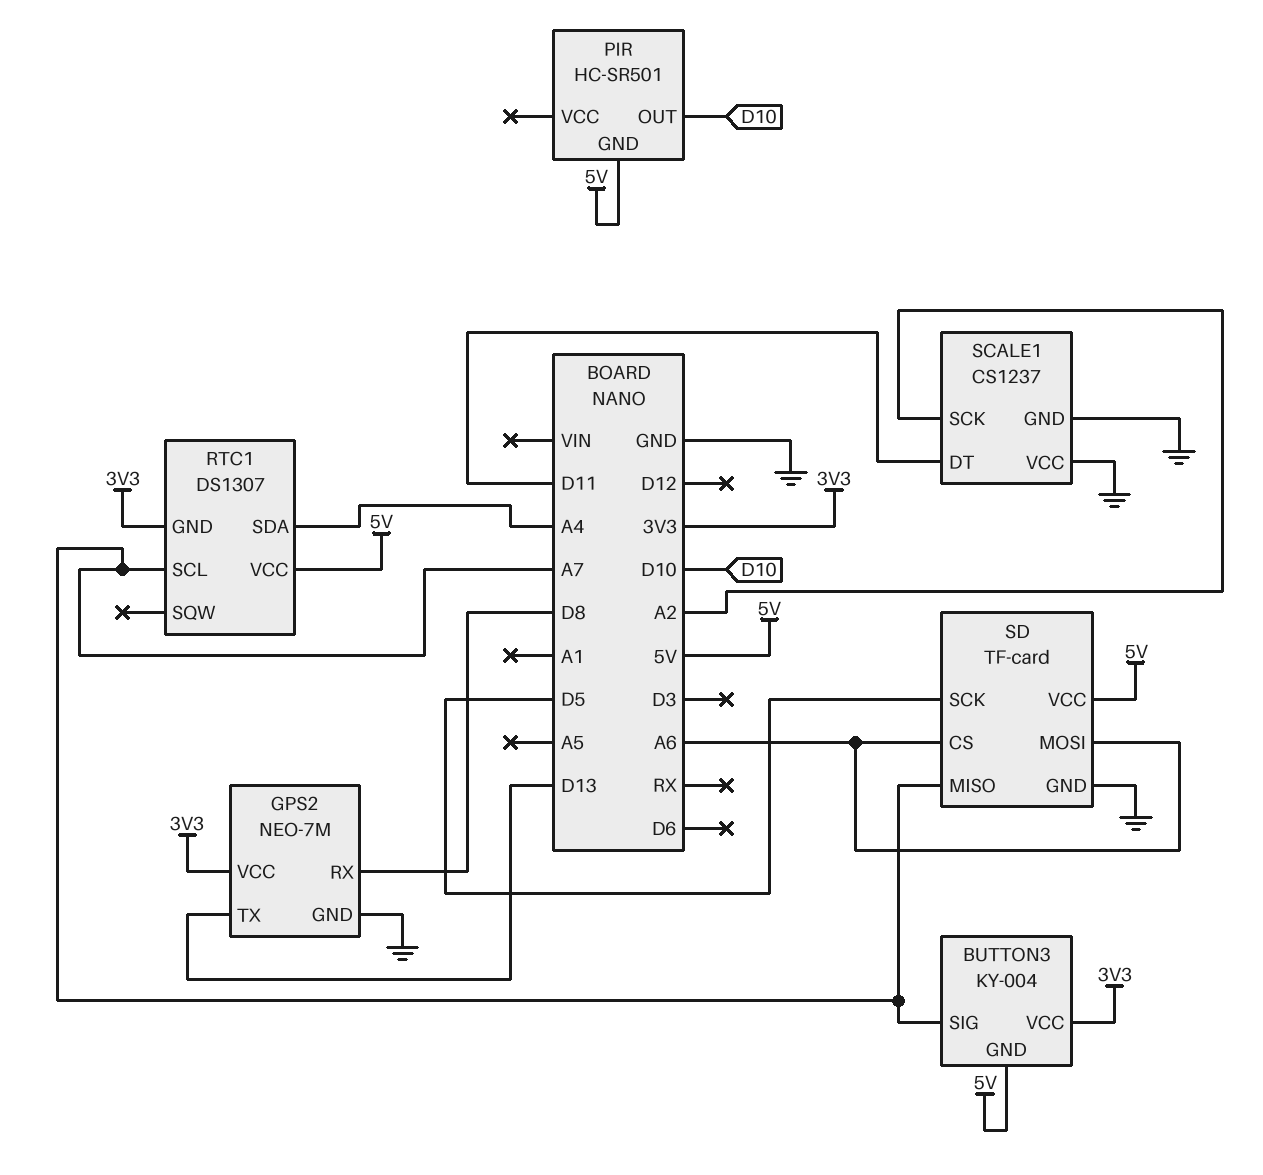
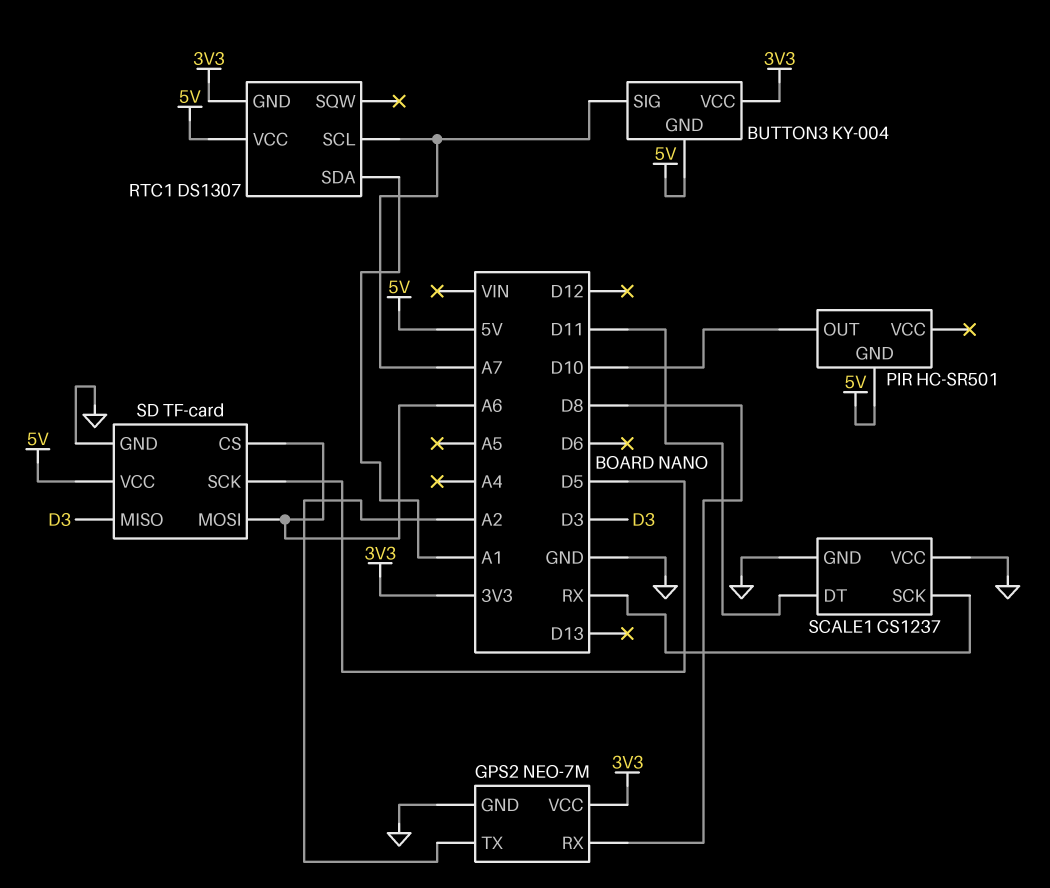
GPS2 pin TX: D13 -> A2
RTC1 pin SDA: A4 -> A1
SCALE1 pin SCK: A2 -> RX
SD pin MISO: A7 -> D3

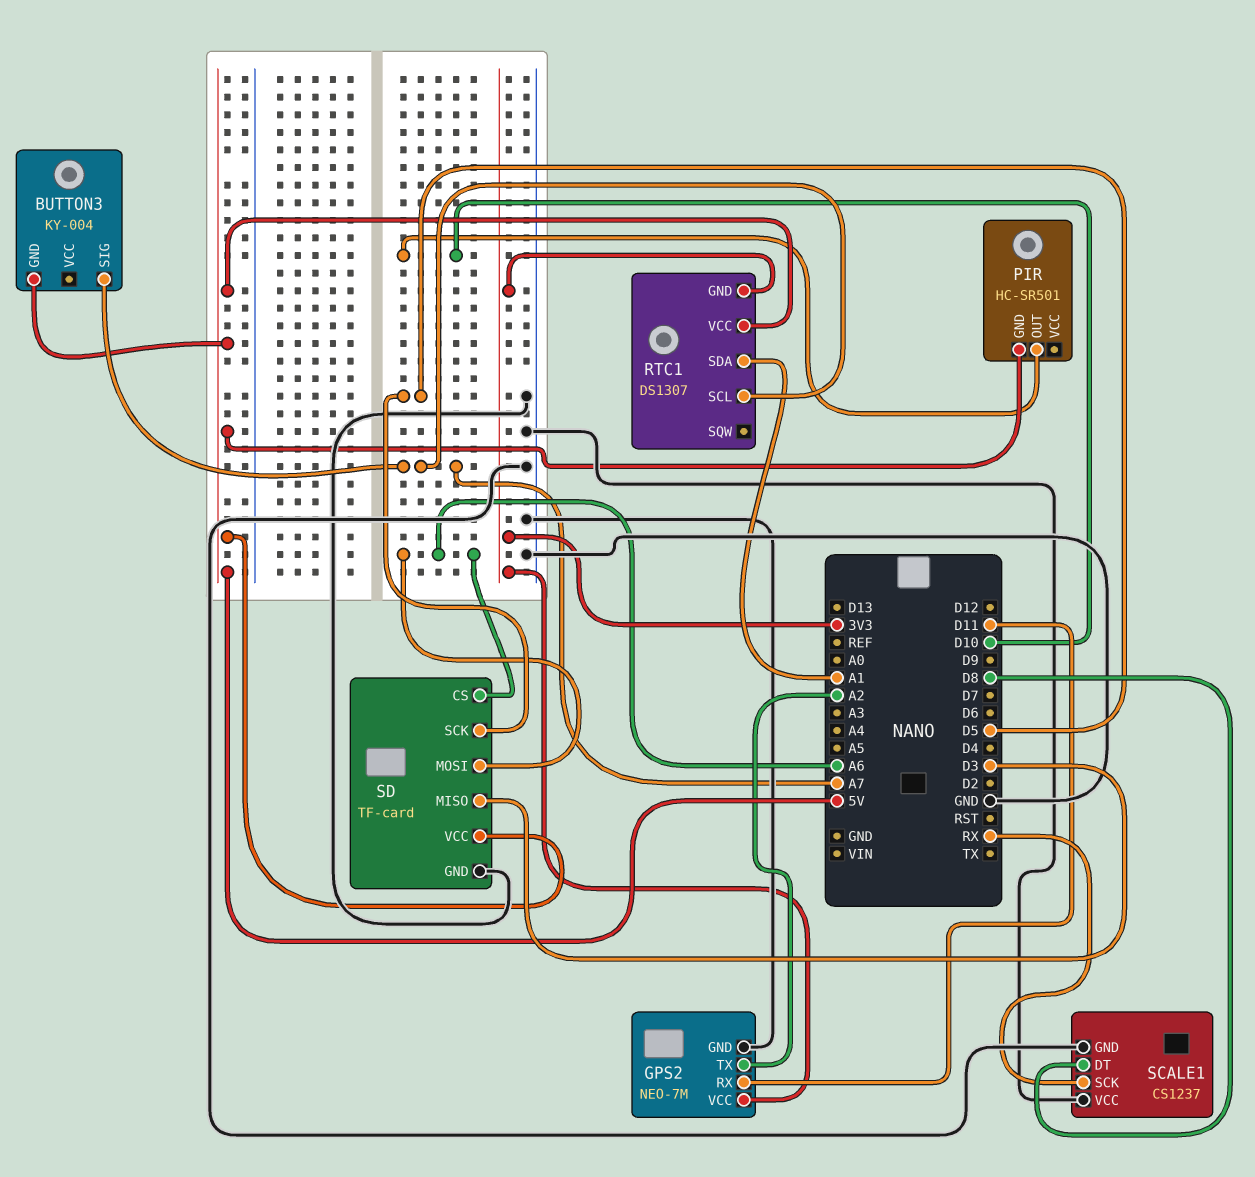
BUTTON3 pin VCC: 3V3 -> none
GPS2 pin RX: D8 -> D11
SCALE1 pin DT: D11 -> D8

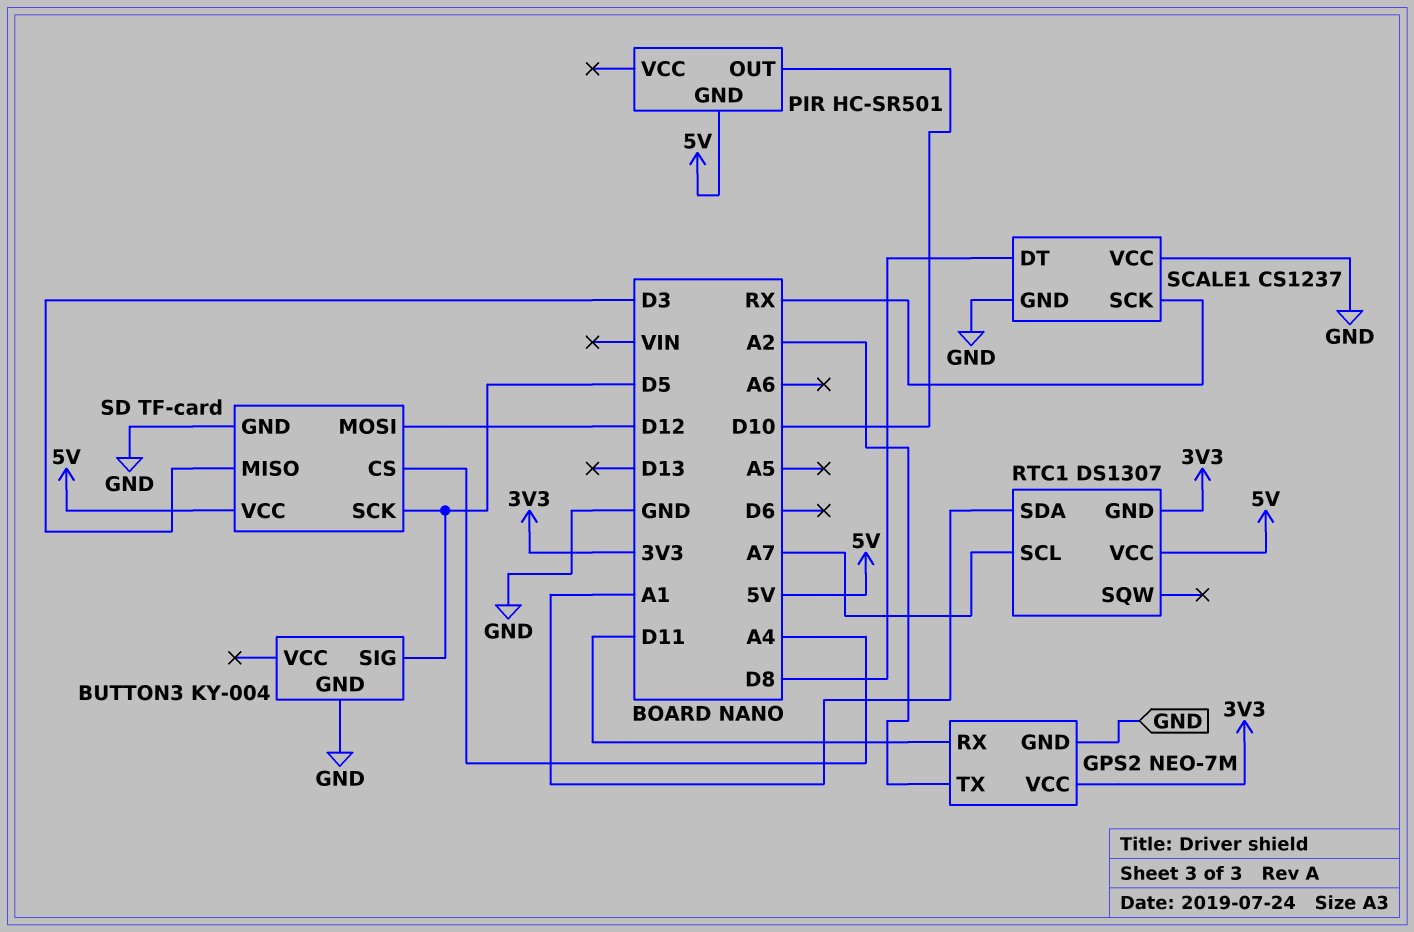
BUTTON3 pin GND: 5V -> GND
BUTTON3 pin SIG: A7 -> D5
SD pin CS: A6 -> A4
SD pin MOSI: A6 -> D12

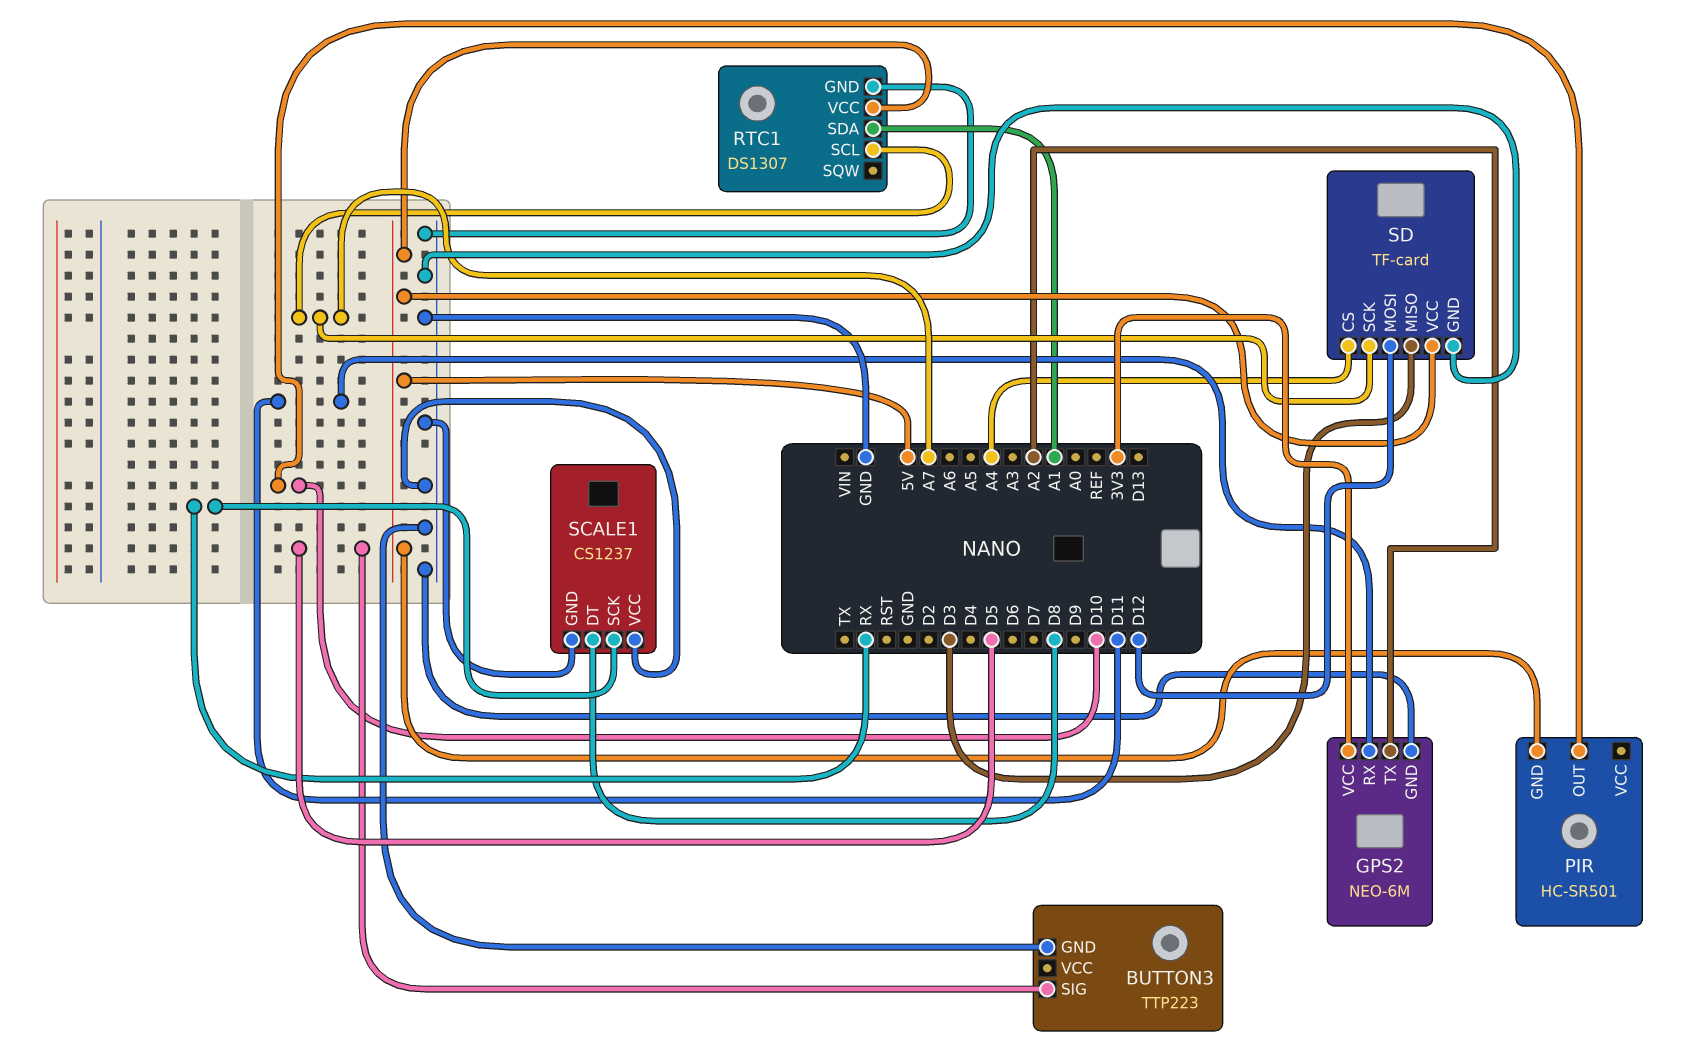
BUTTON3: KY-004 -> TTP223
GPS2: NEO-7M -> NEO-6M
RTC1 pin GND: 3V3 -> GND
SD pin SCK: D5 -> A7

